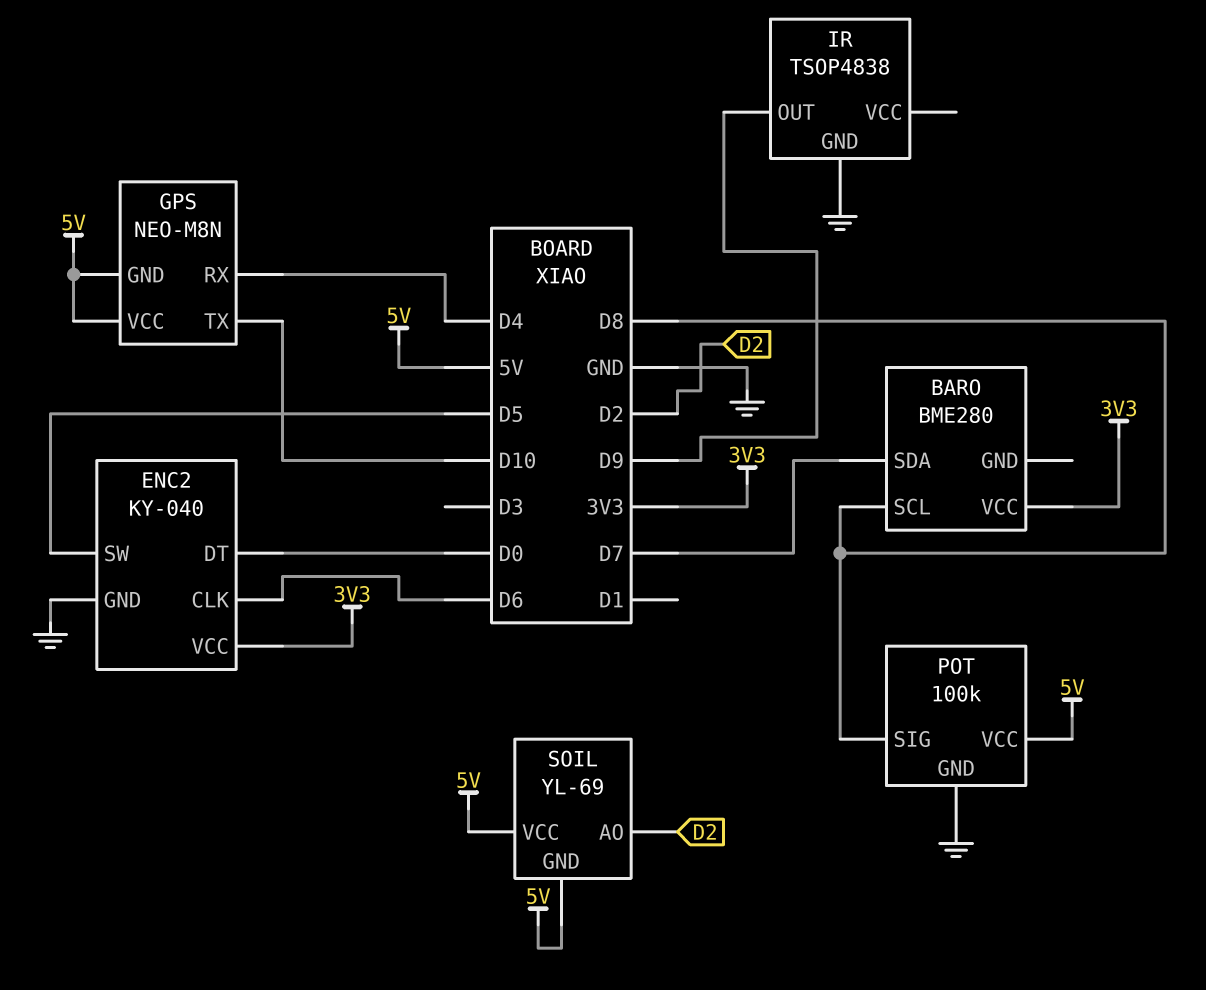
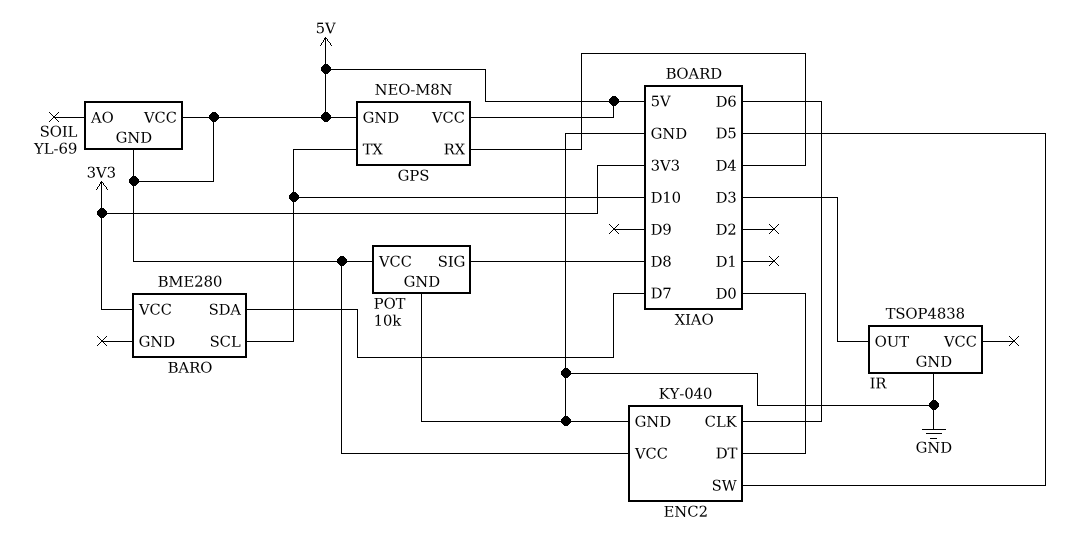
BARO pin SCL: D8 -> D10
ENC2 pin VCC: 3V3 -> 5V
IR pin OUT: D9 -> D3
POT: 100k -> 10k
SOIL pin AO: D2 -> none

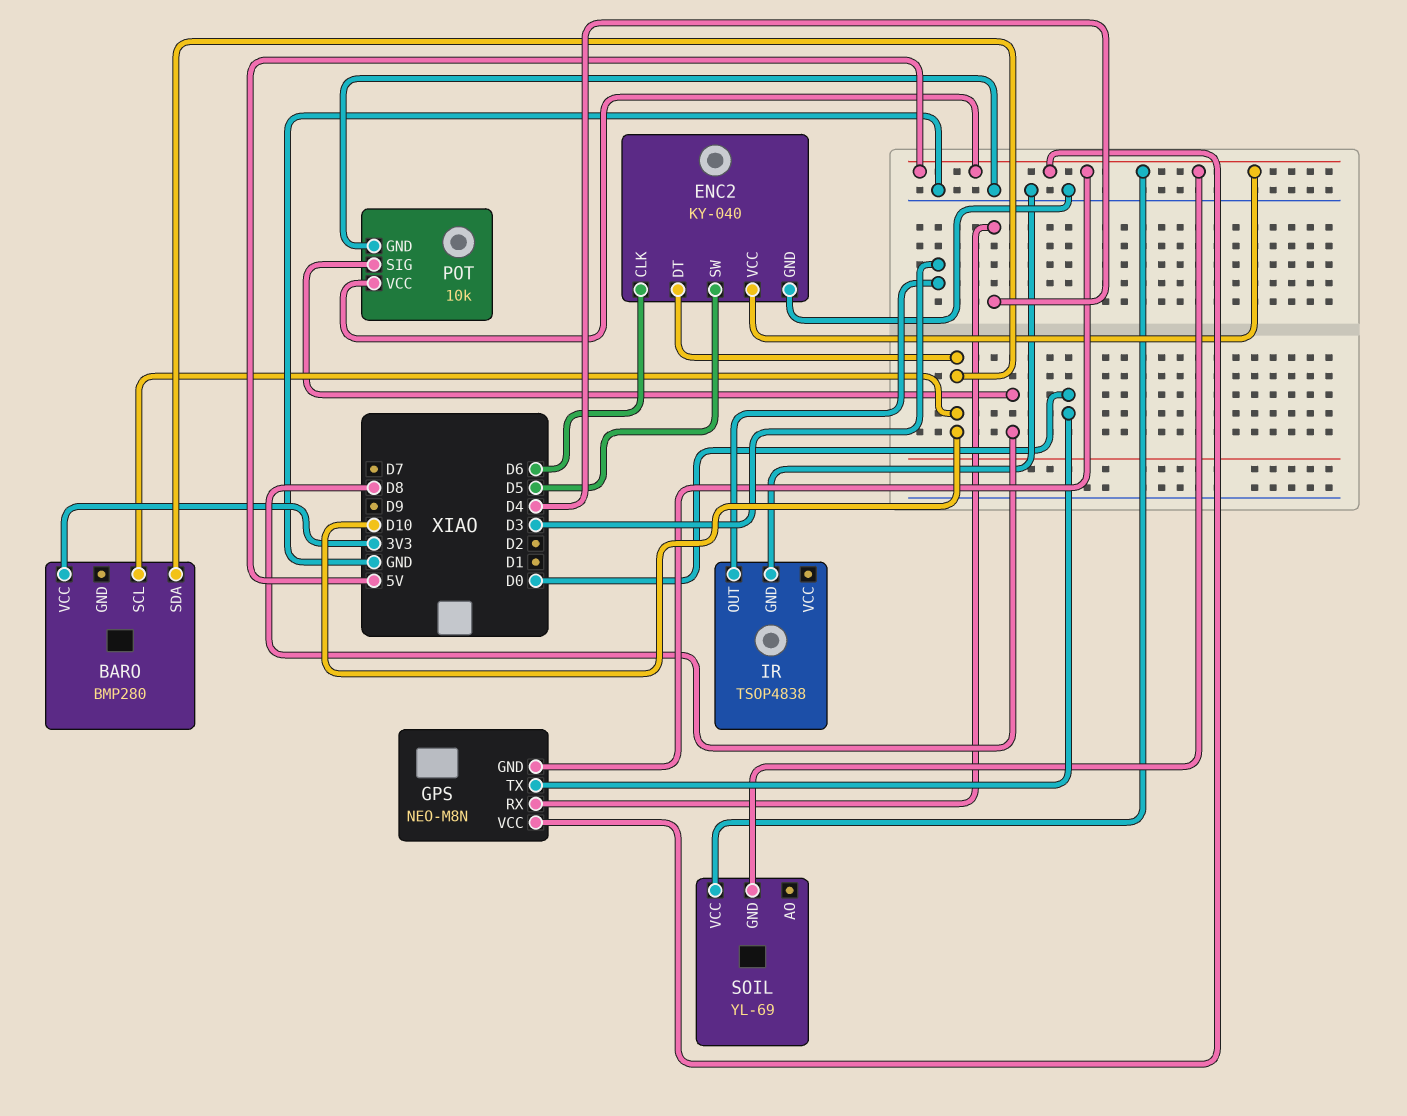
BARO: BME280 -> BMP280
BARO pin SDA: D7 -> D10
ENC2 pin DT: D0 -> D10
GPS pin TX: D10 -> D0

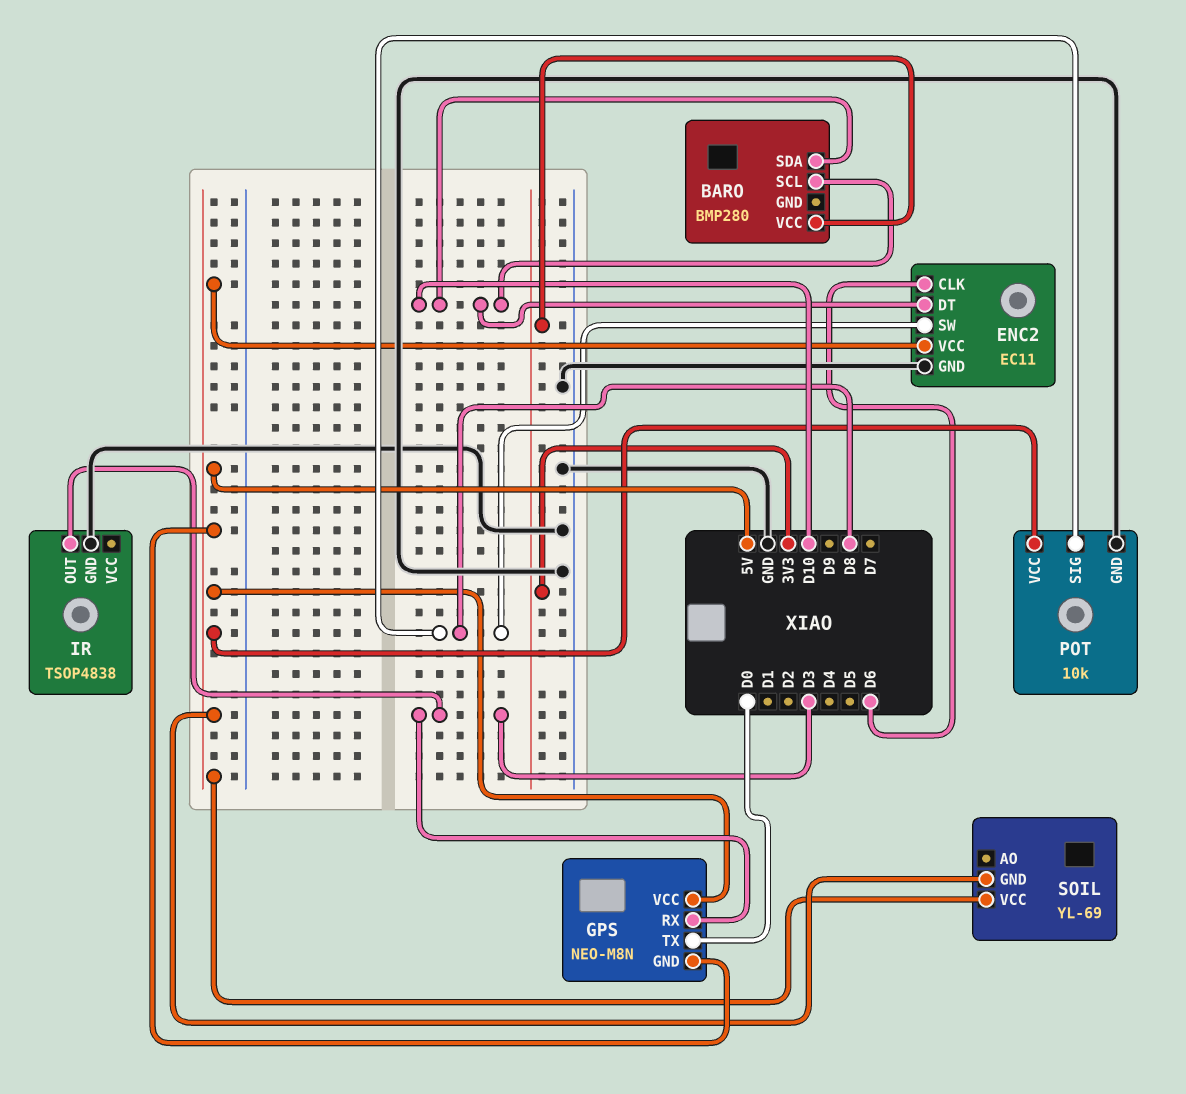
ENC2: KY-040 -> EC11
ENC2 pin SW: D5 -> D8
GPS pin RX: D4 -> D3

